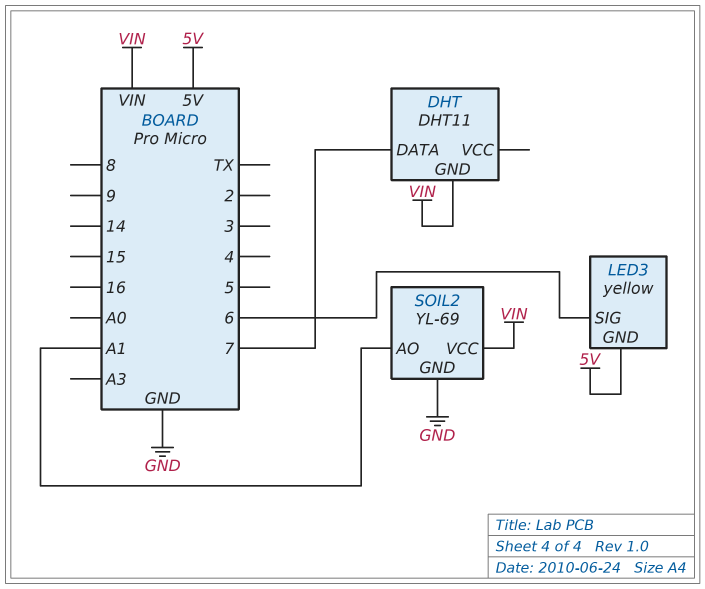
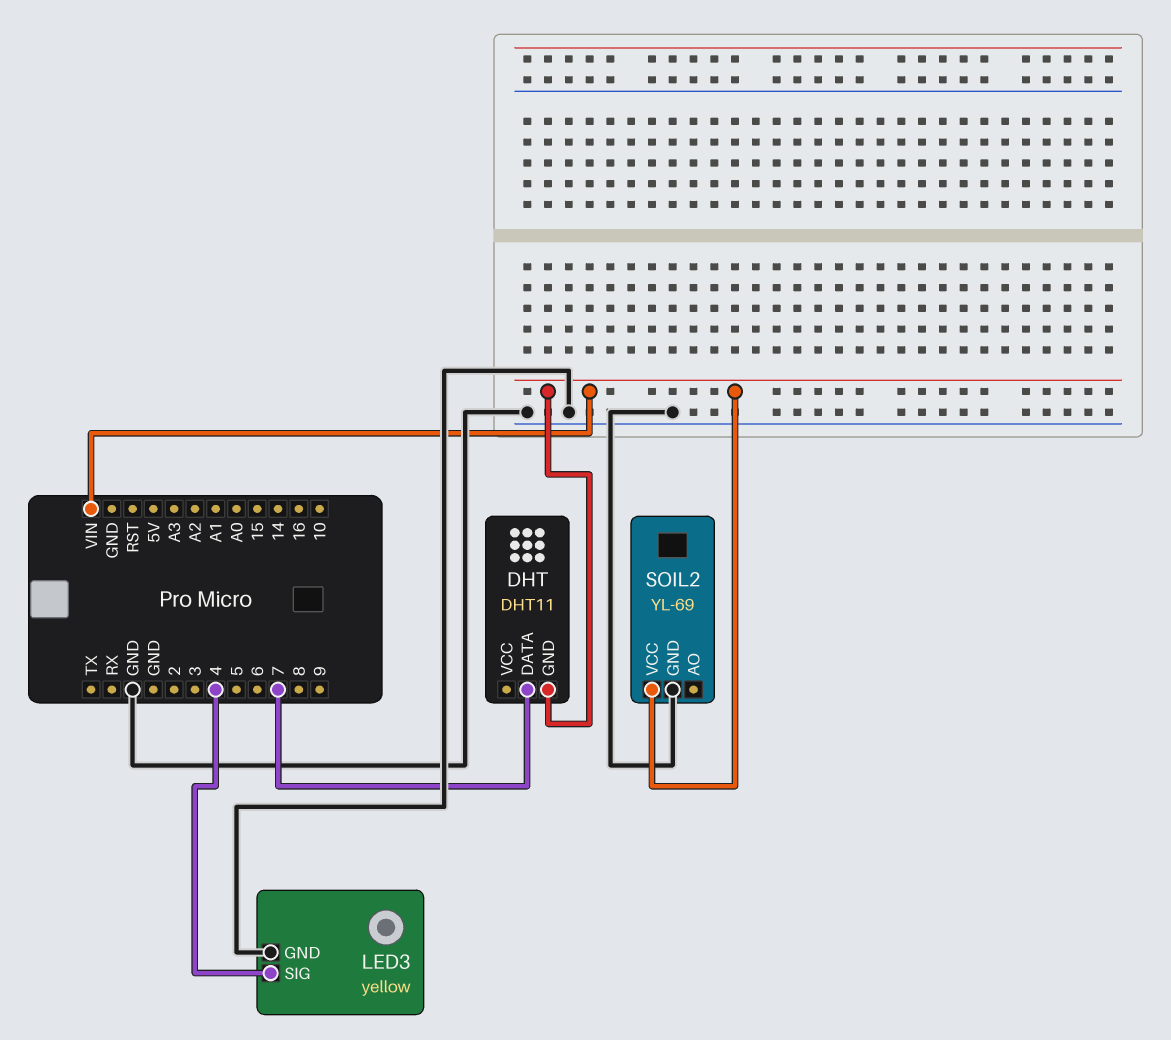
LED3 pin GND: 5V -> GND
LED3 pin SIG: 6 -> 4
SOIL2 pin AO: A1 -> none

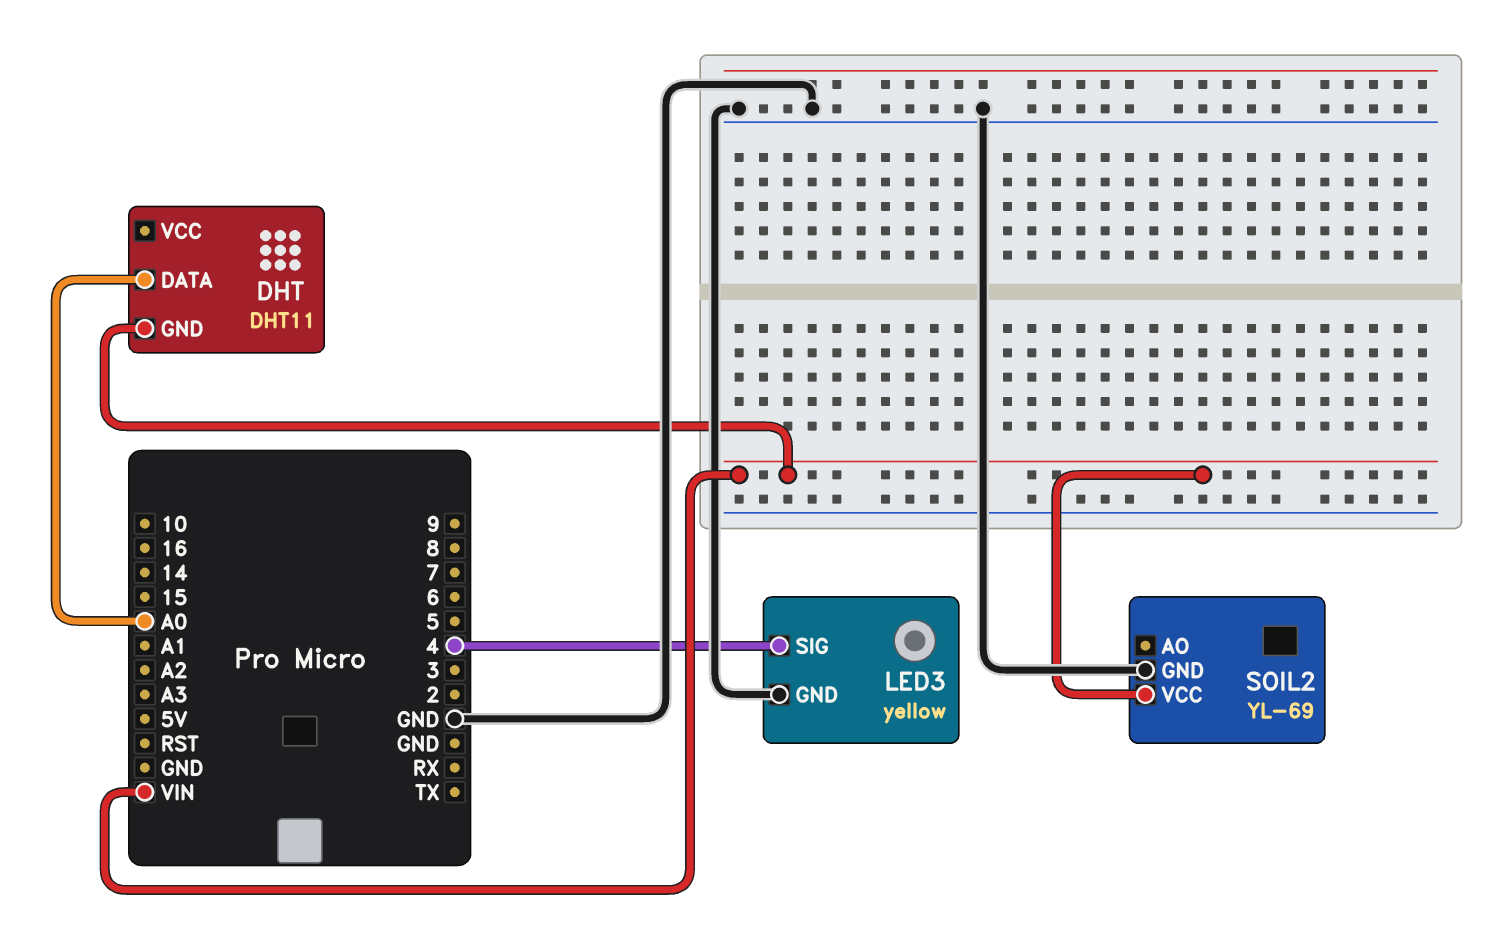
DHT pin DATA: 7 -> A0

